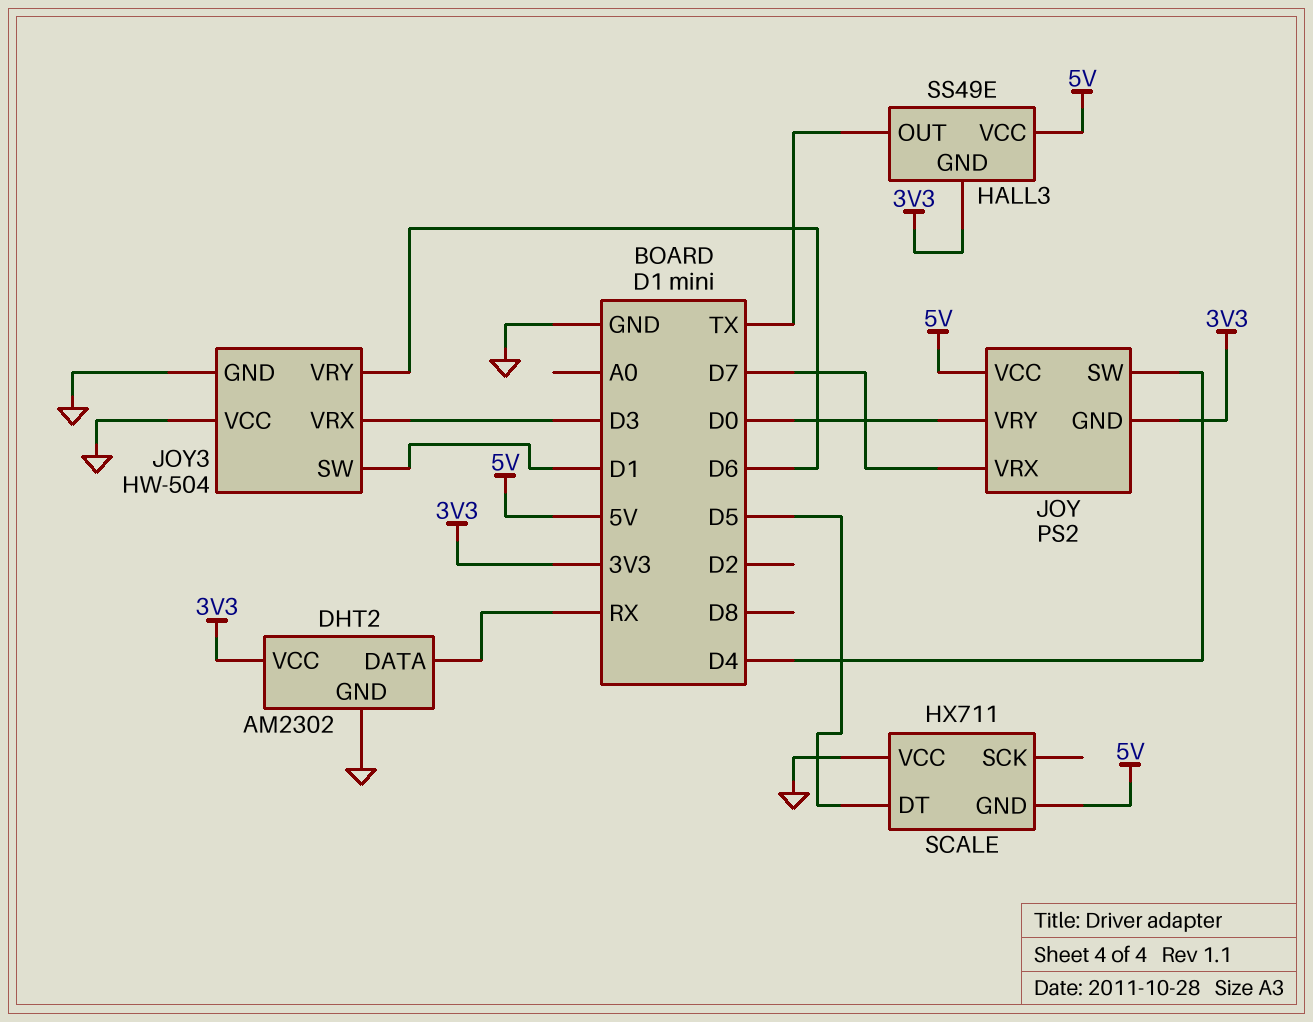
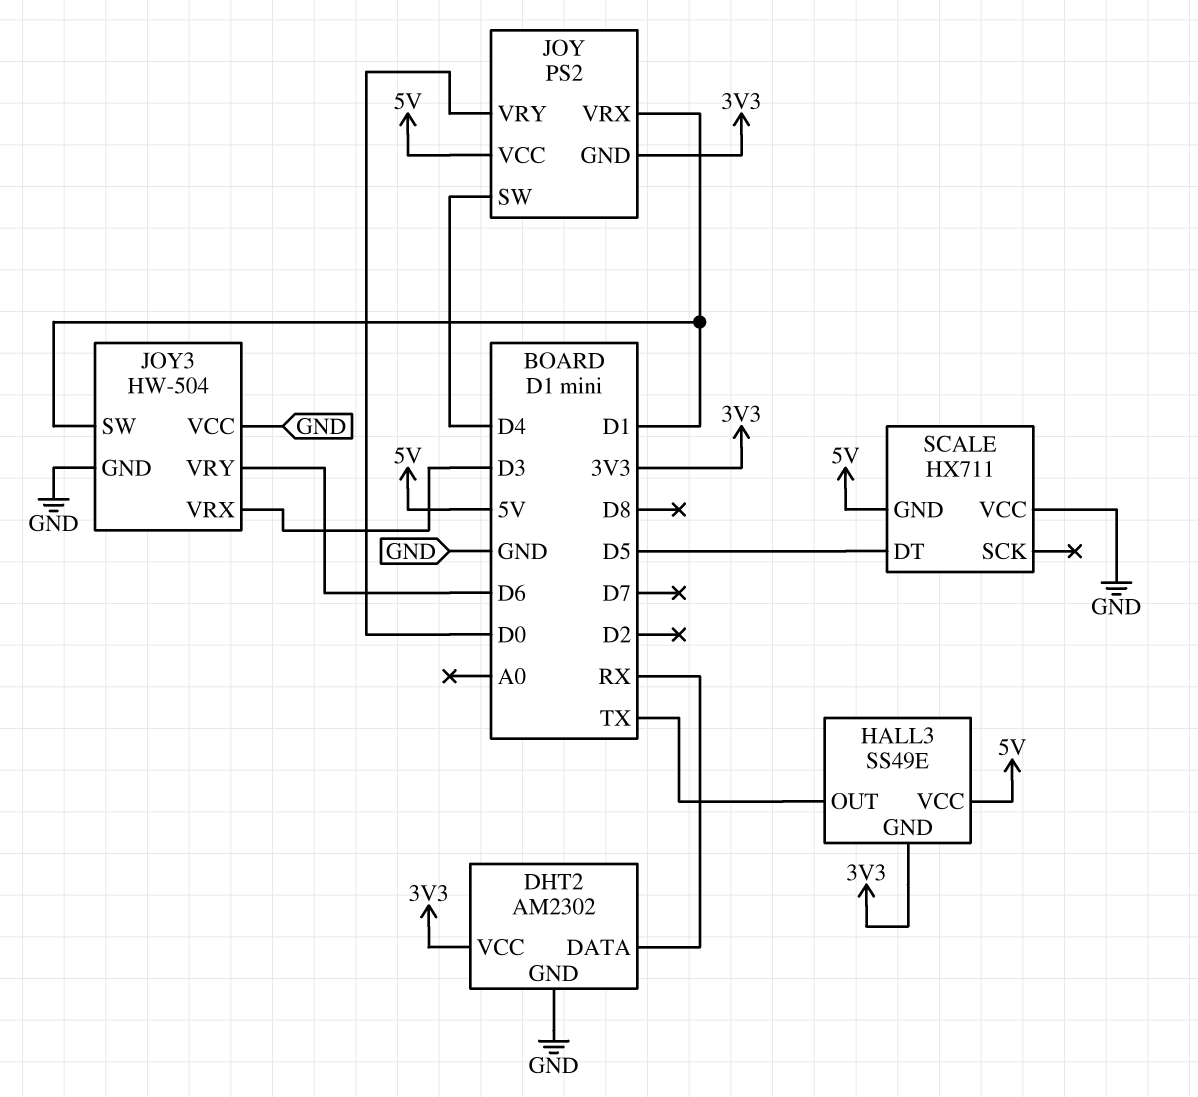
JOY pin VRX: D7 -> D1

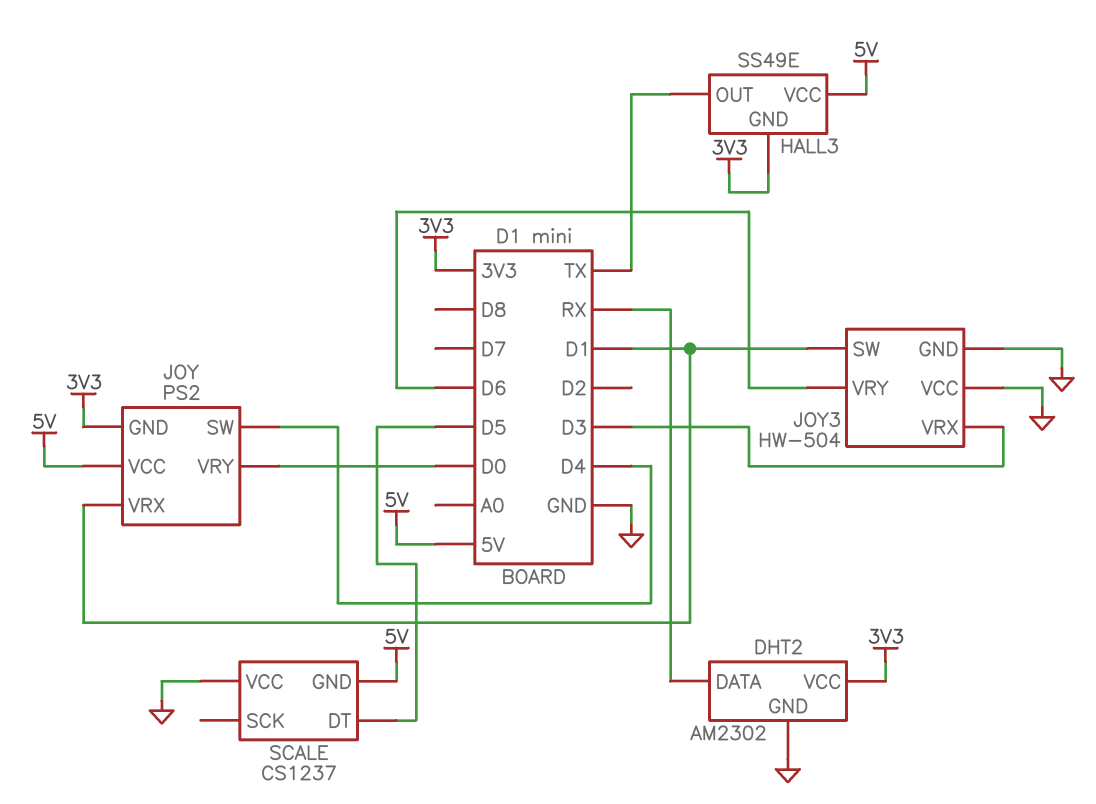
SCALE: HX711 -> CS1237

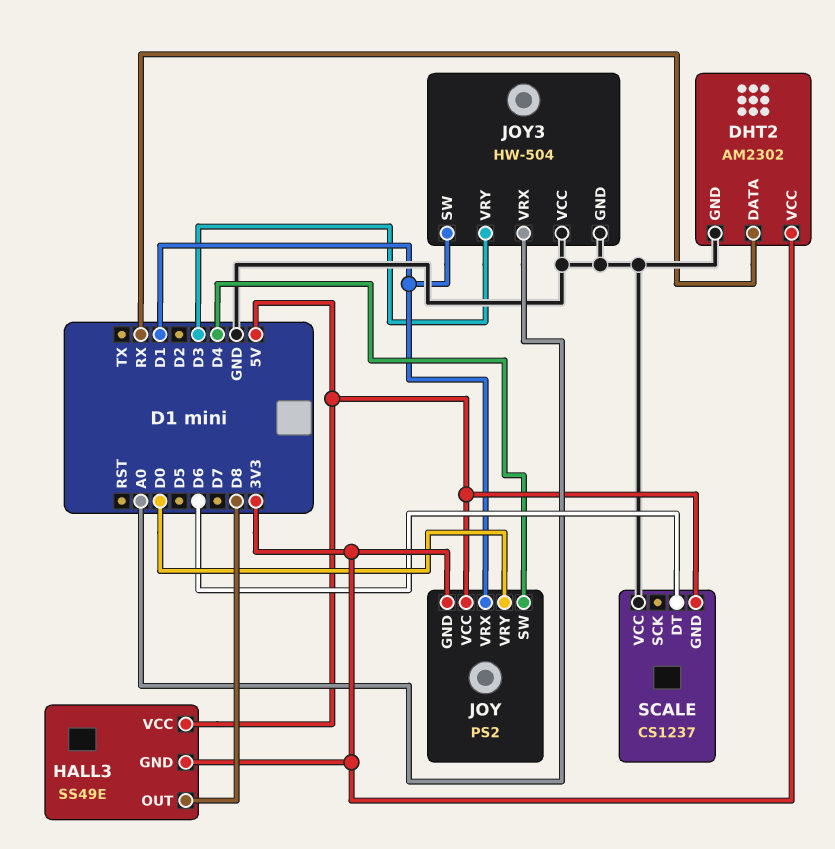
HALL3 pin OUT: TX -> D8
JOY3 pin VRX: D3 -> A0
JOY3 pin VRY: D6 -> D3
SCALE pin DT: D5 -> D6

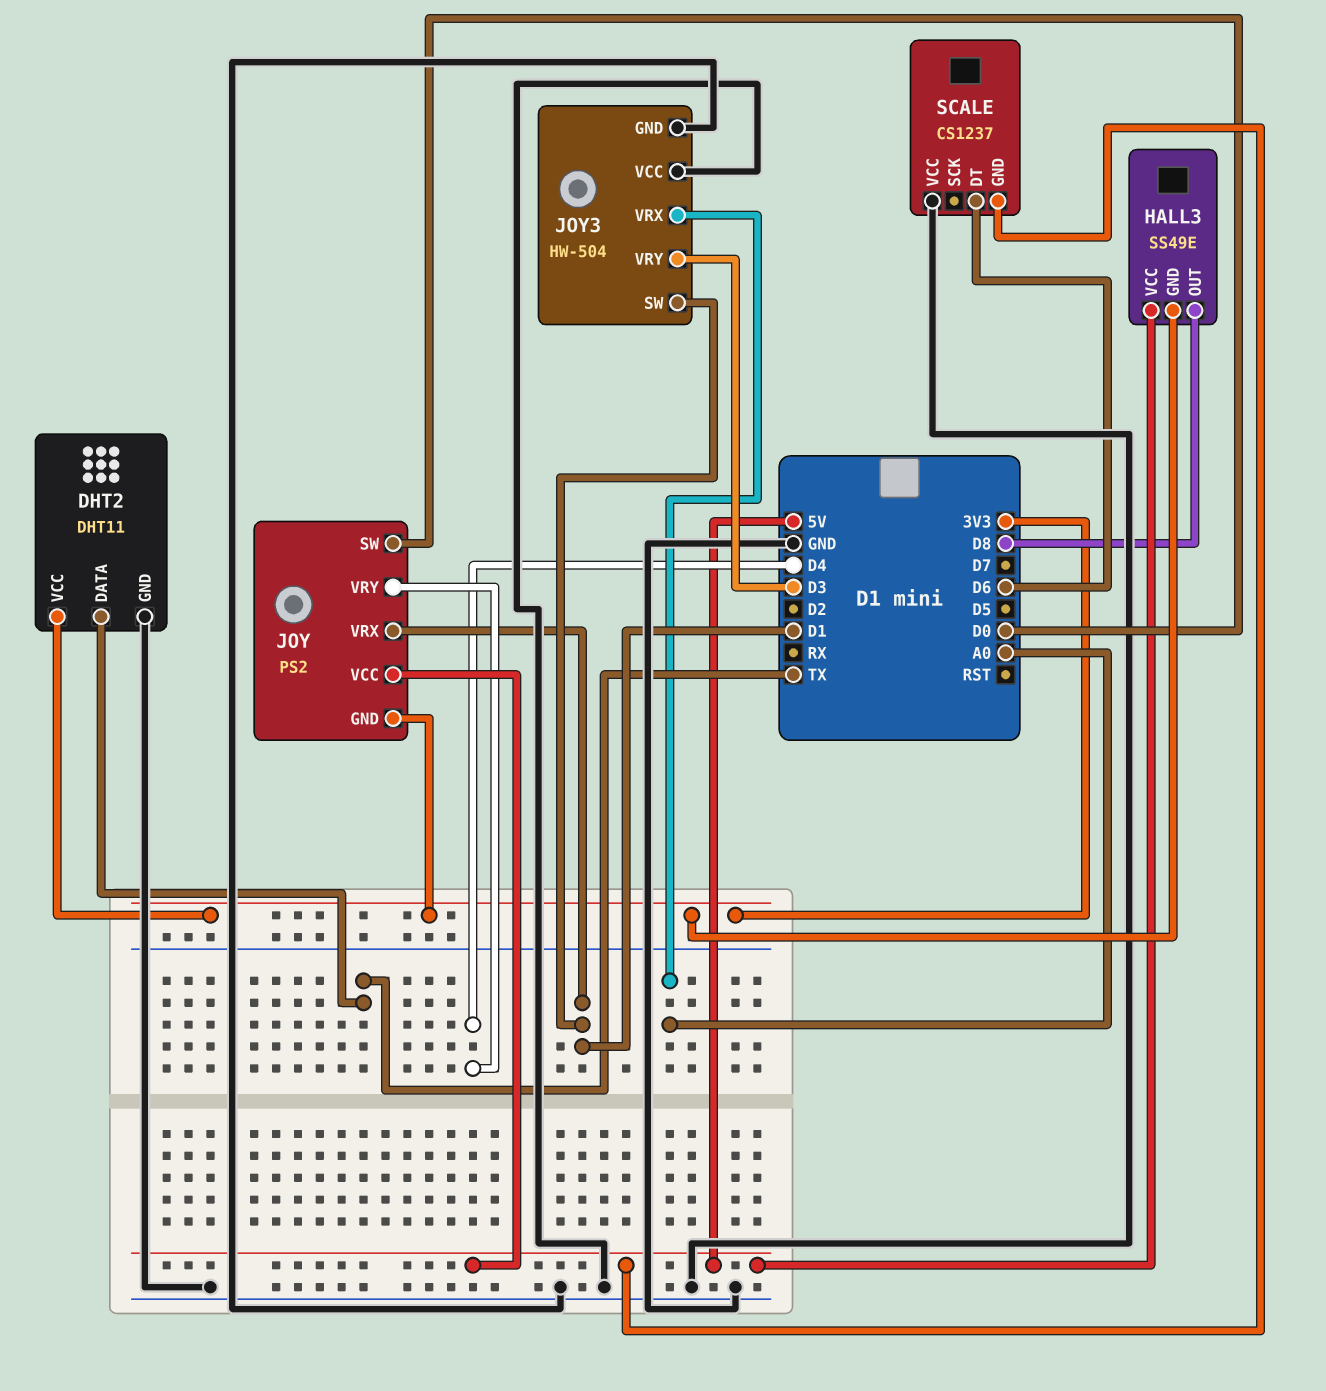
DHT2: AM2302 -> DHT11
DHT2 pin DATA: RX -> TX
JOY pin SW: D4 -> D0
JOY pin VRY: D0 -> D4

